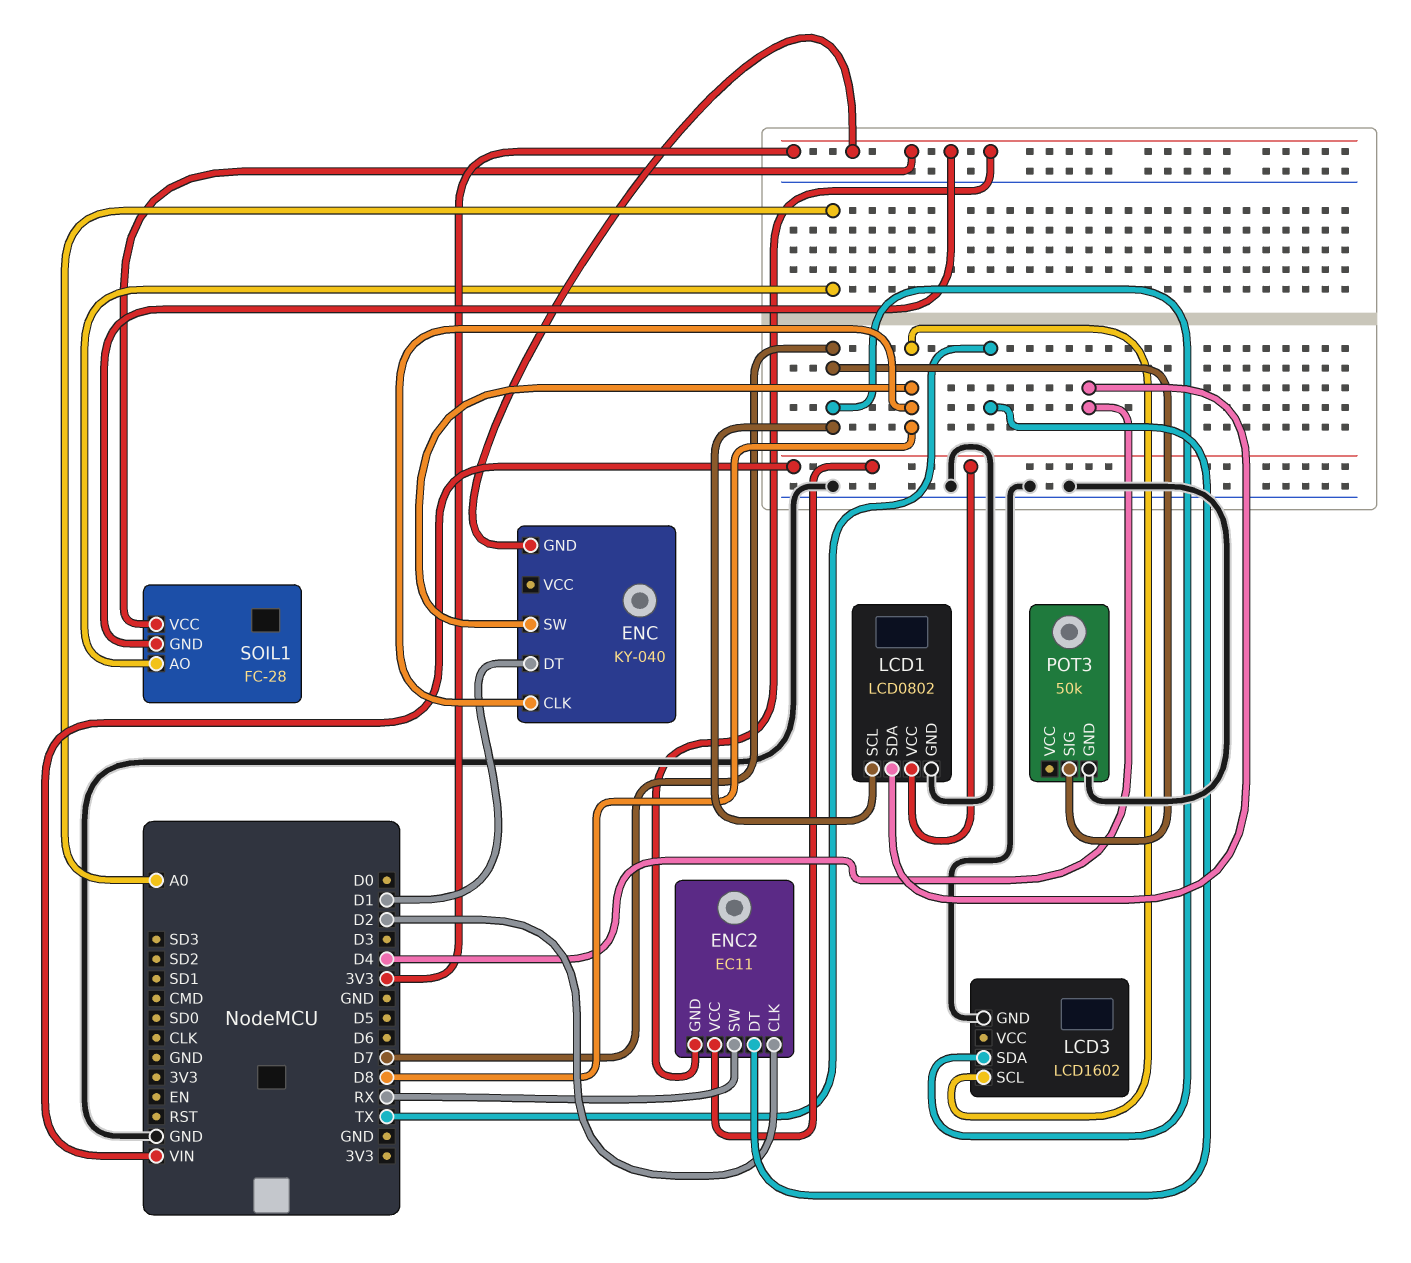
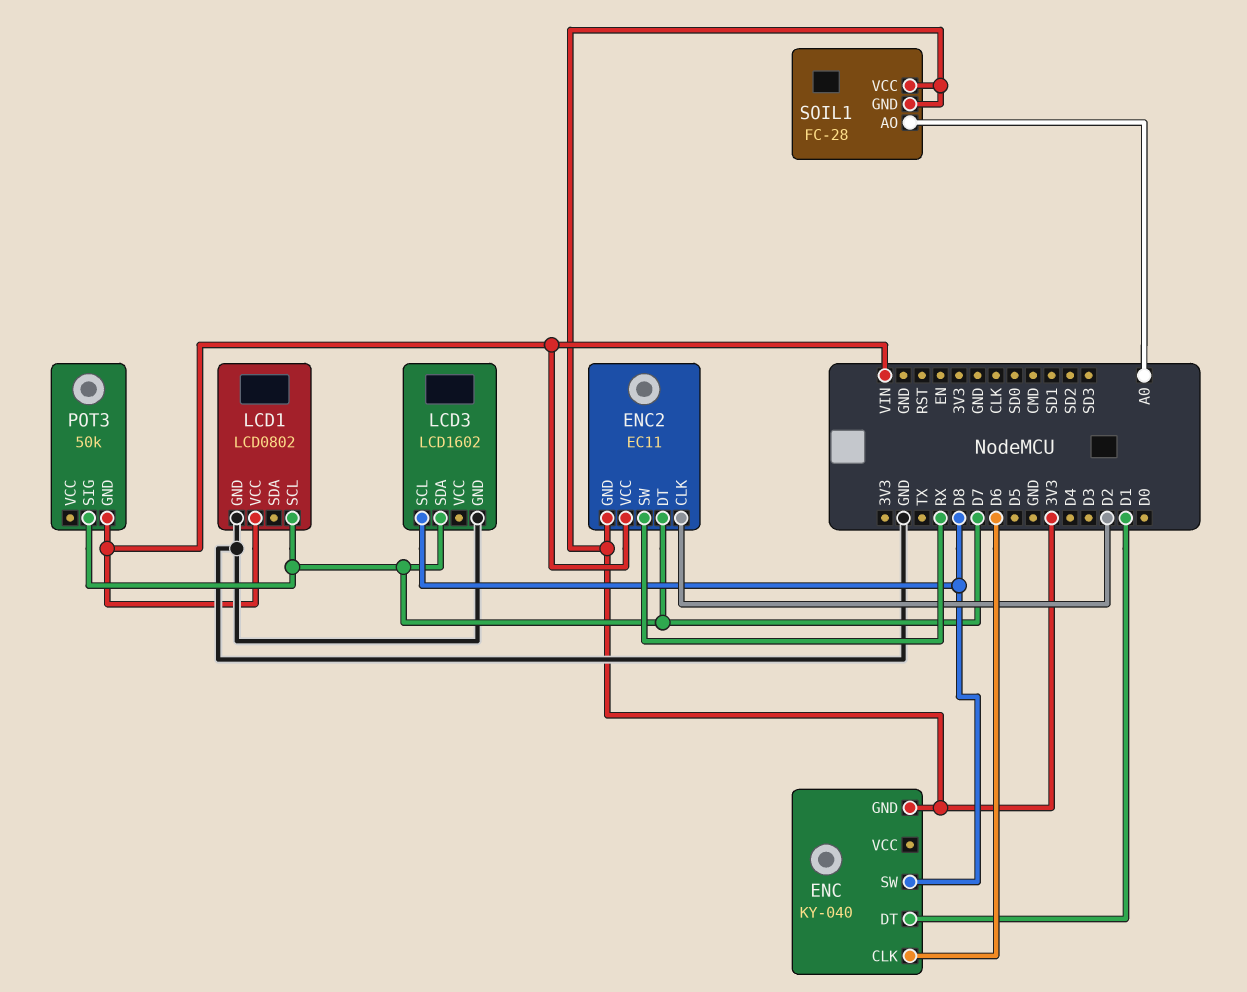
ENC pin CLK: D8 -> D6
ENC2 pin DT: TX -> D7
LCD1 pin SDA: D4 -> none
POT3 pin GND: GND -> VIN

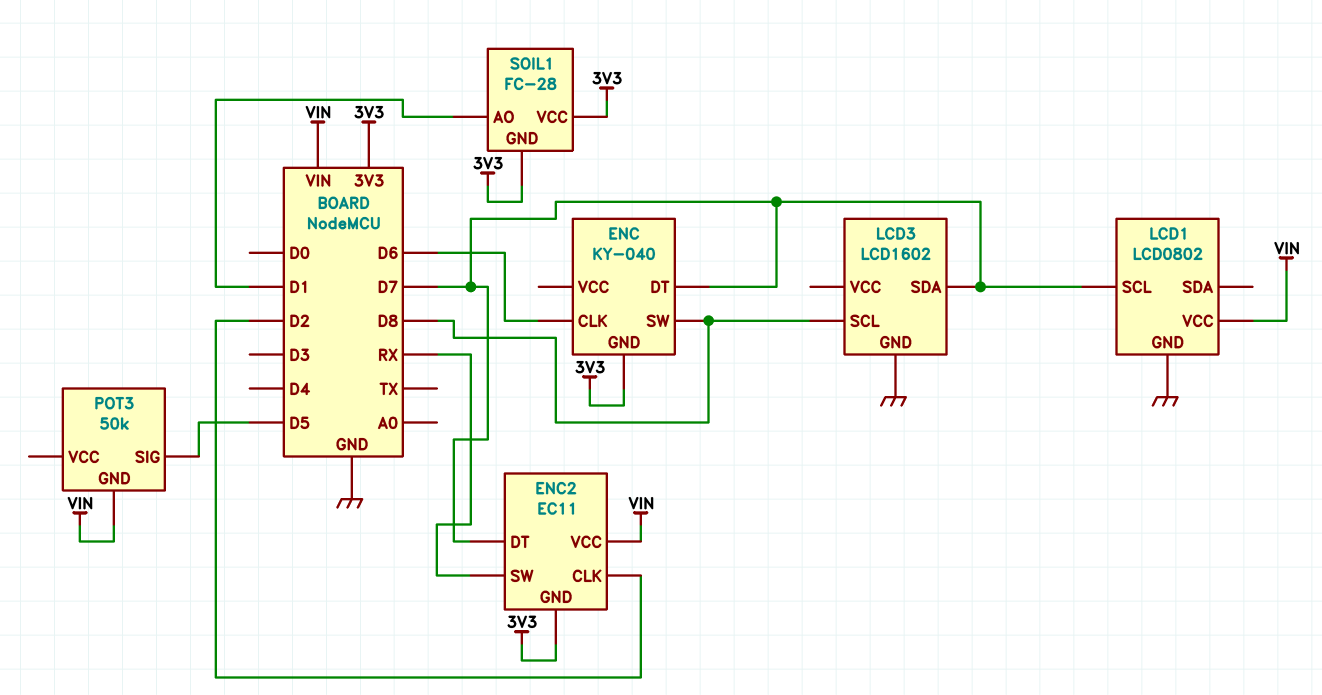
ENC pin DT: D1 -> D7
POT3 pin SIG: D7 -> D5
SOIL1 pin AO: A0 -> D1

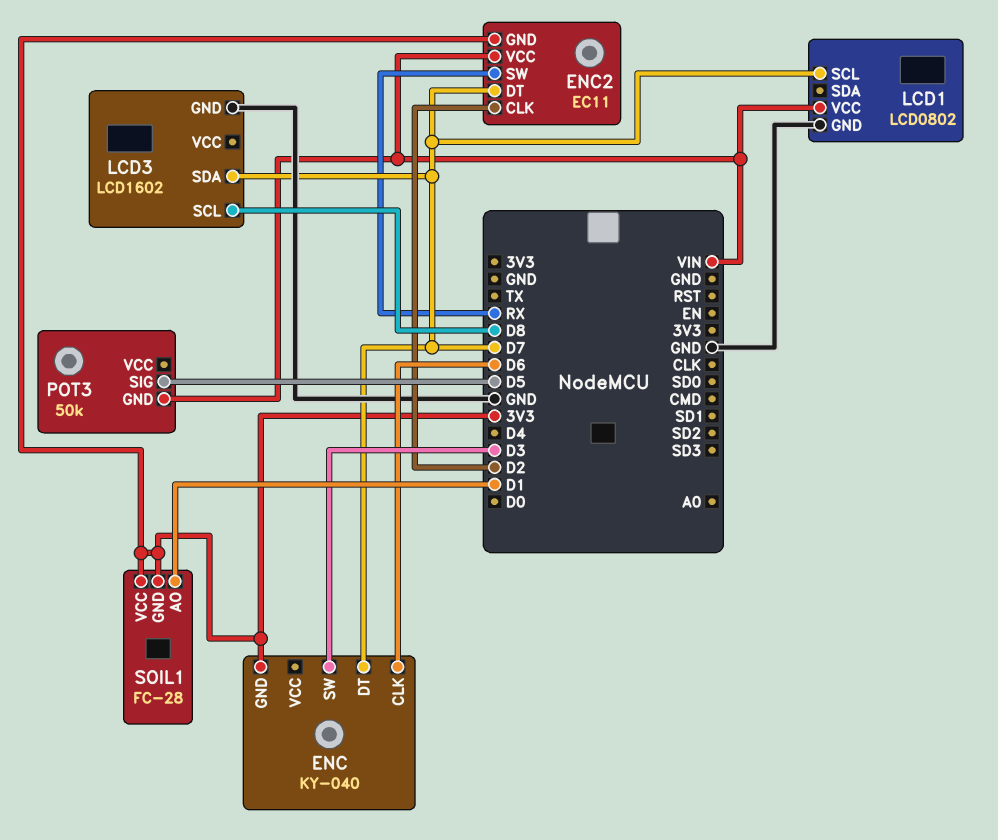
ENC pin SW: D8 -> D3

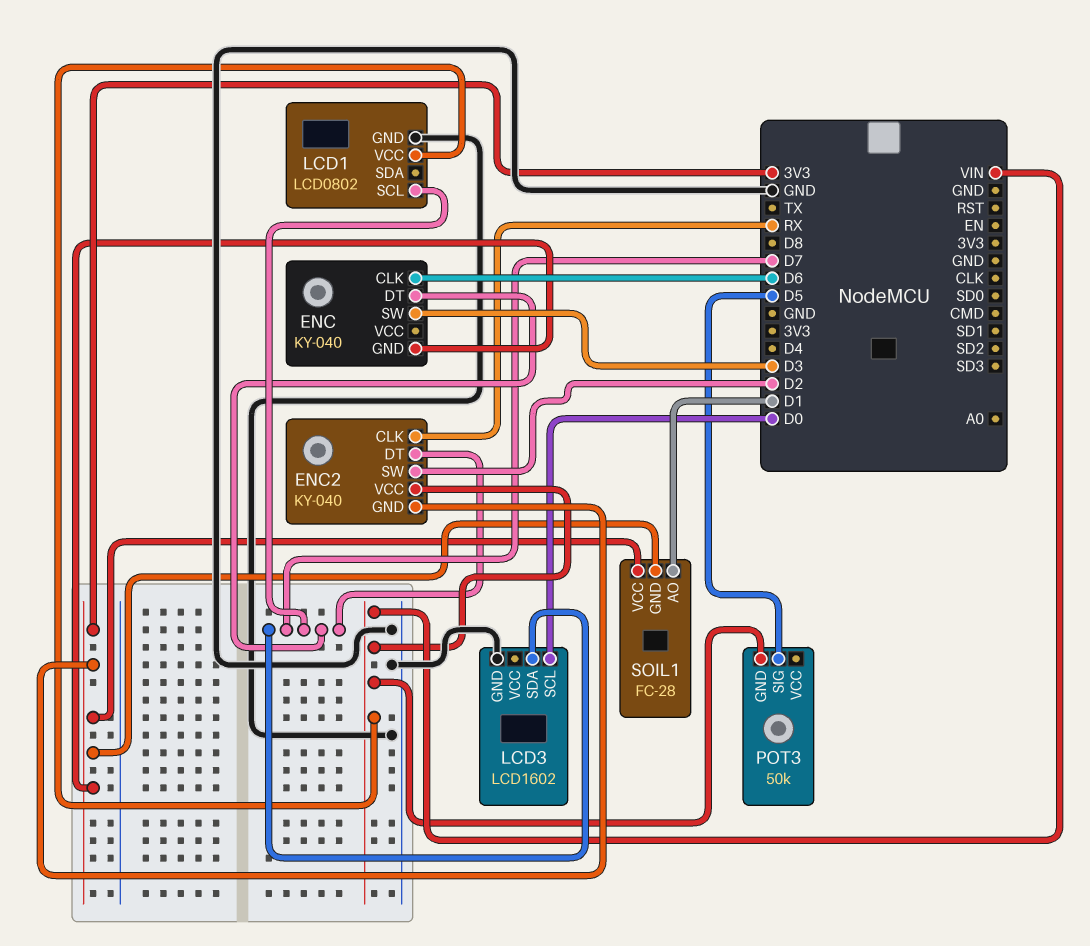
ENC2: EC11 -> KY-040
ENC2 pin CLK: D2 -> RX
ENC2 pin SW: RX -> D2
LCD3 pin SCL: D8 -> D0

